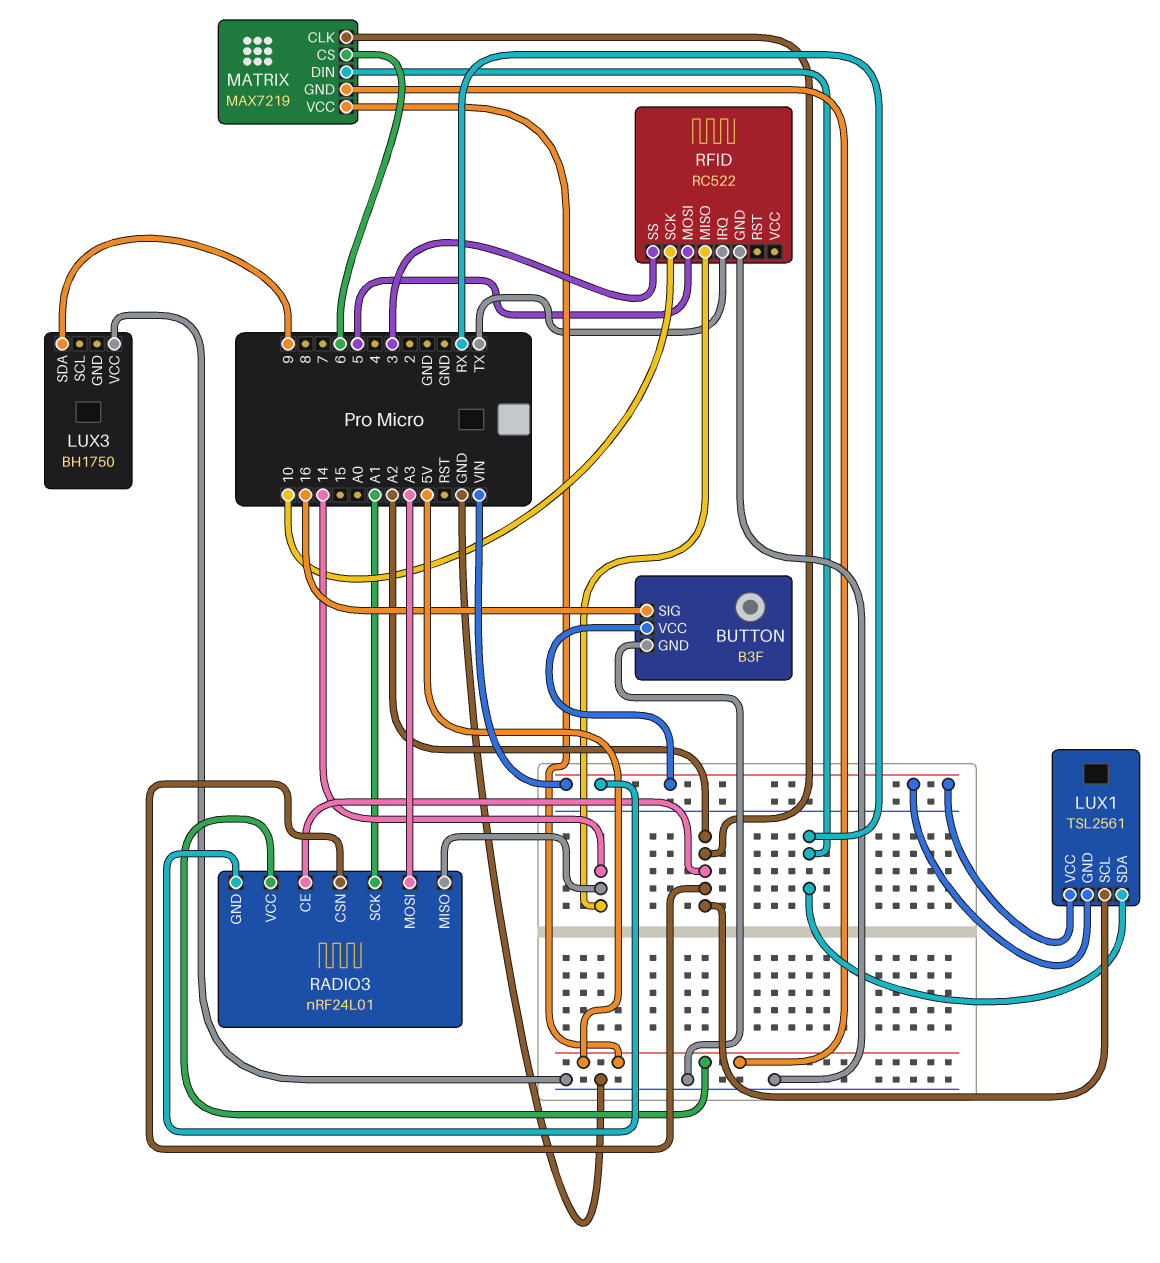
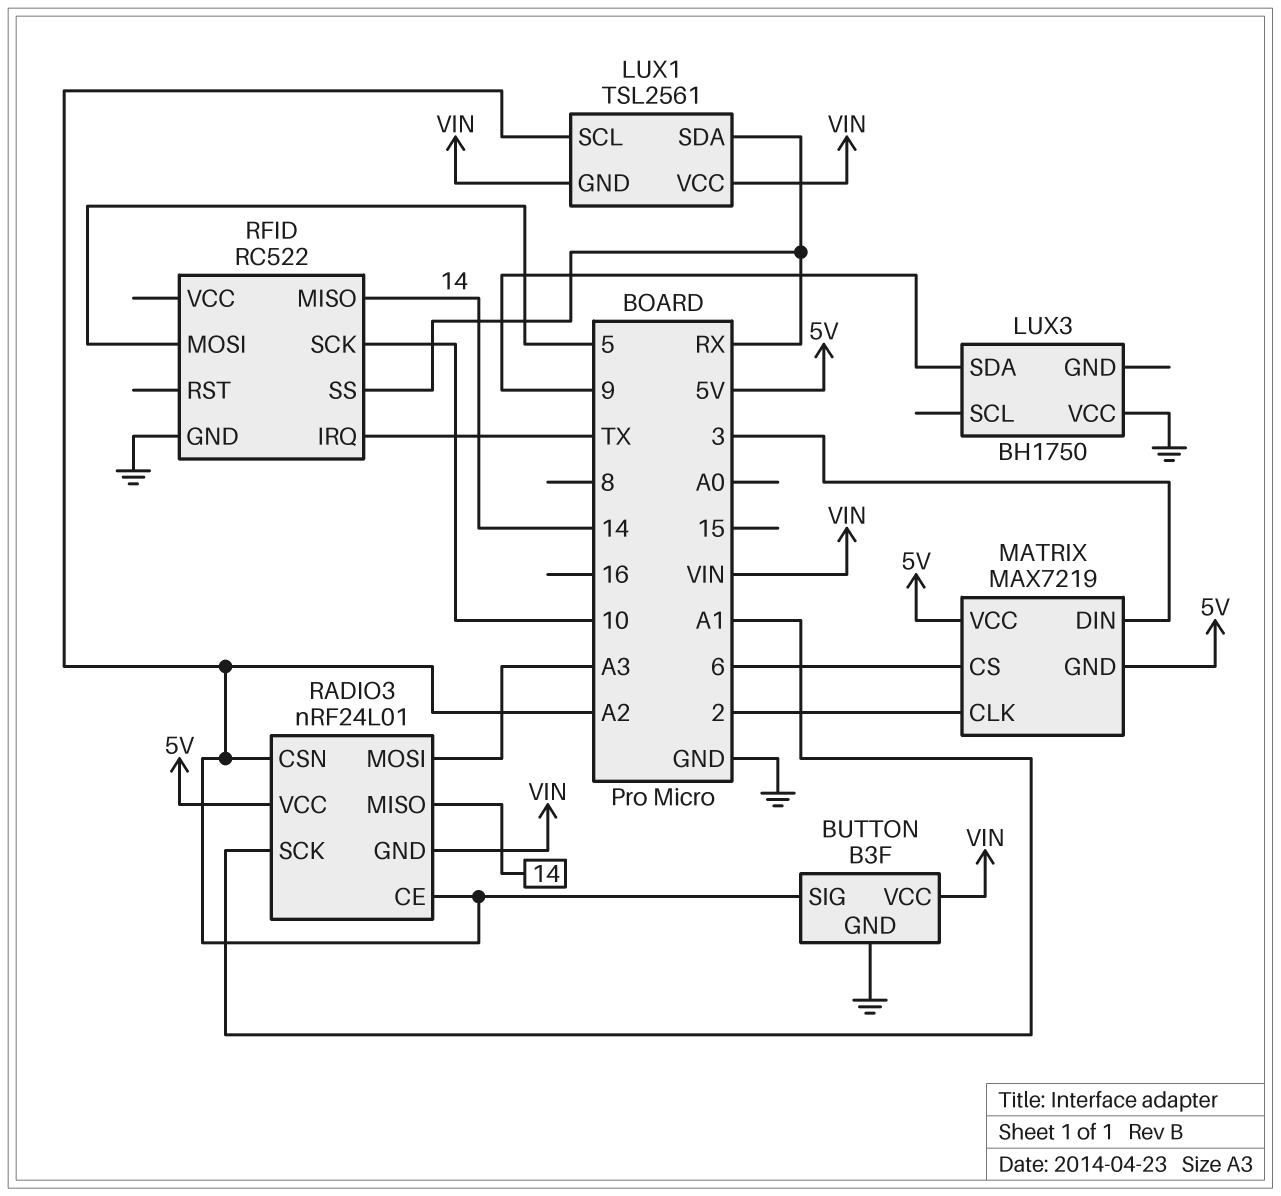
BUTTON pin SIG: 16 -> A2
MATRIX pin CLK: A2 -> 2
MATRIX pin DIN: RX -> 3
RFID pin SS: 3 -> RX

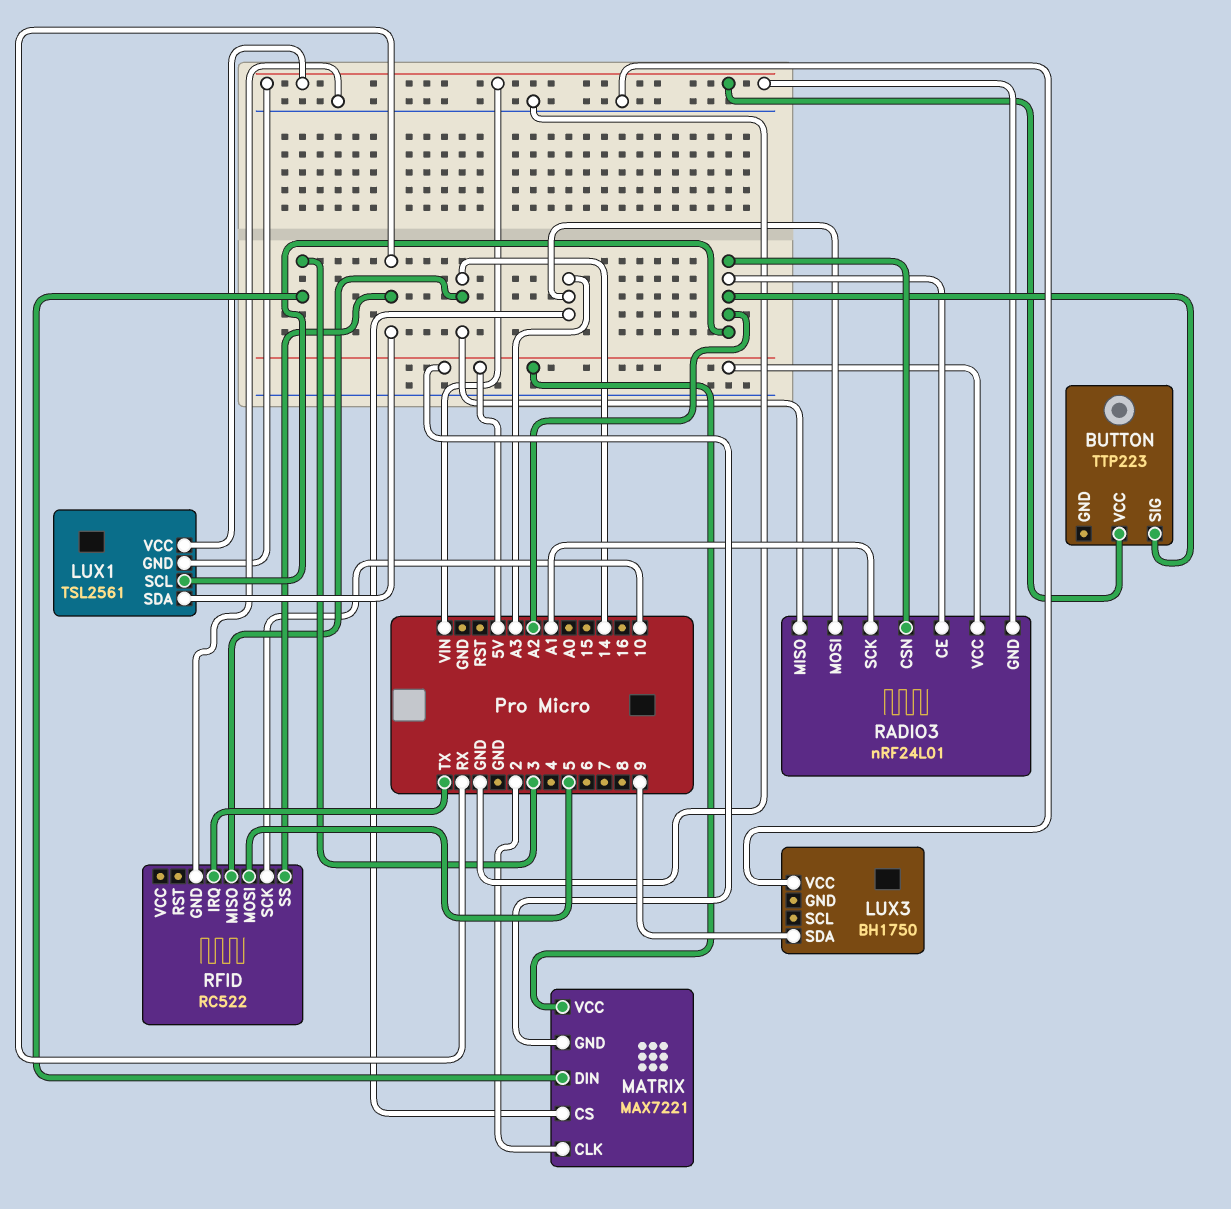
BUTTON: B3F -> TTP223
BUTTON pin GND: GND -> none
MATRIX: MAX7219 -> MAX7221
MATRIX pin CS: 6 -> A3

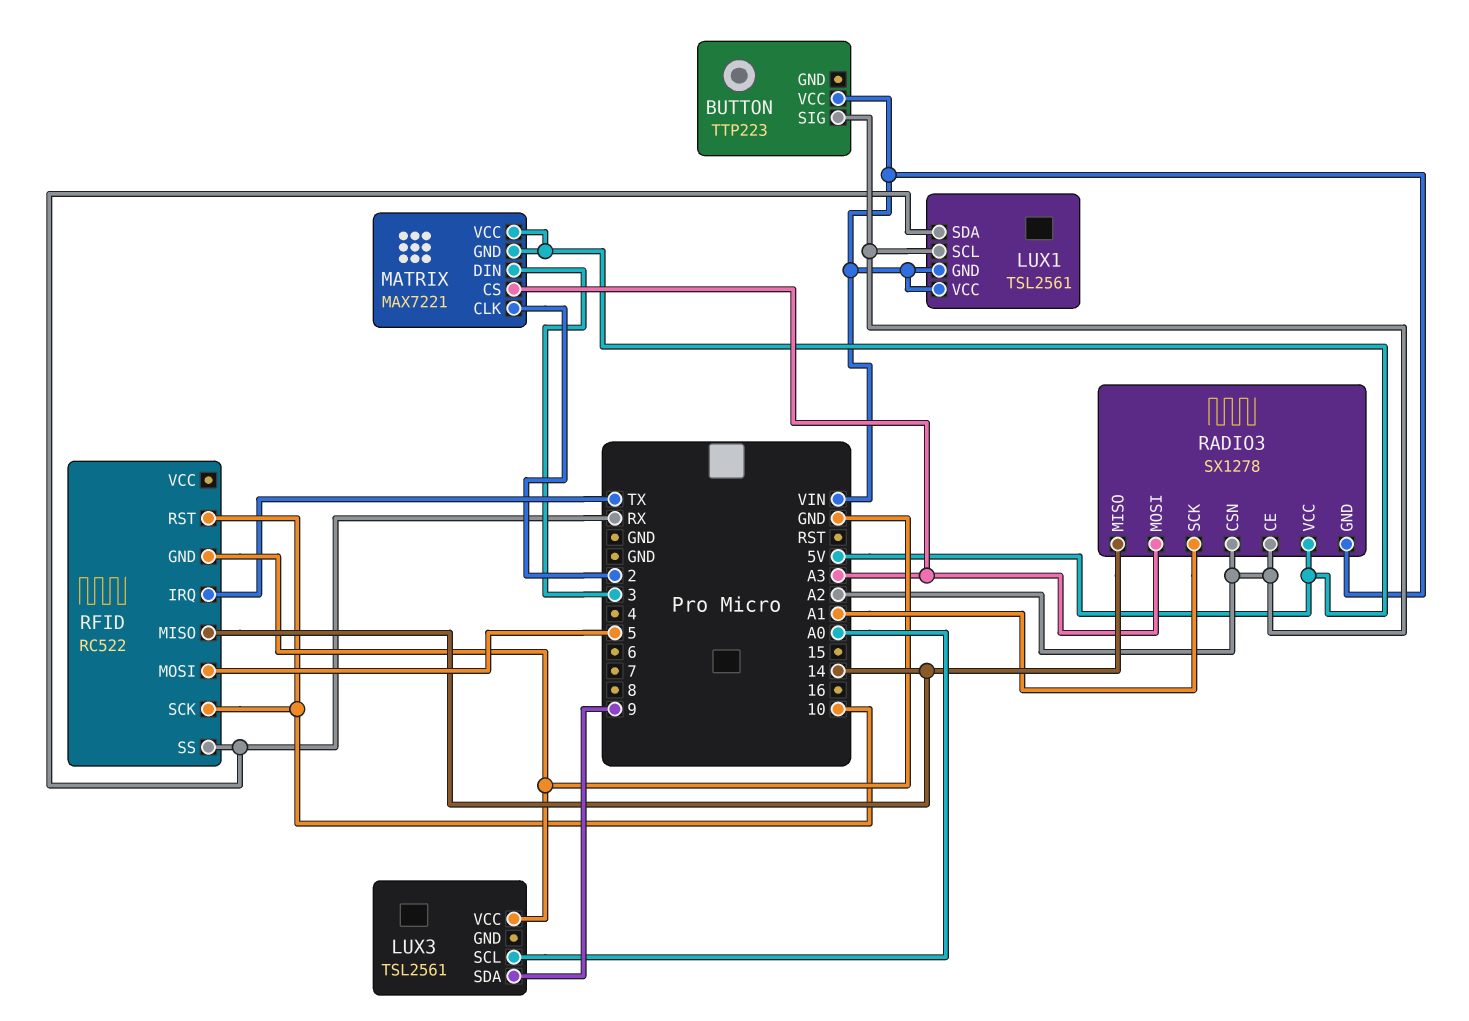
LUX3: BH1750 -> TSL2561
LUX3 pin SCL: none -> A0
RADIO3: nRF24L01 -> SX1278
RFID pin RST: none -> 10

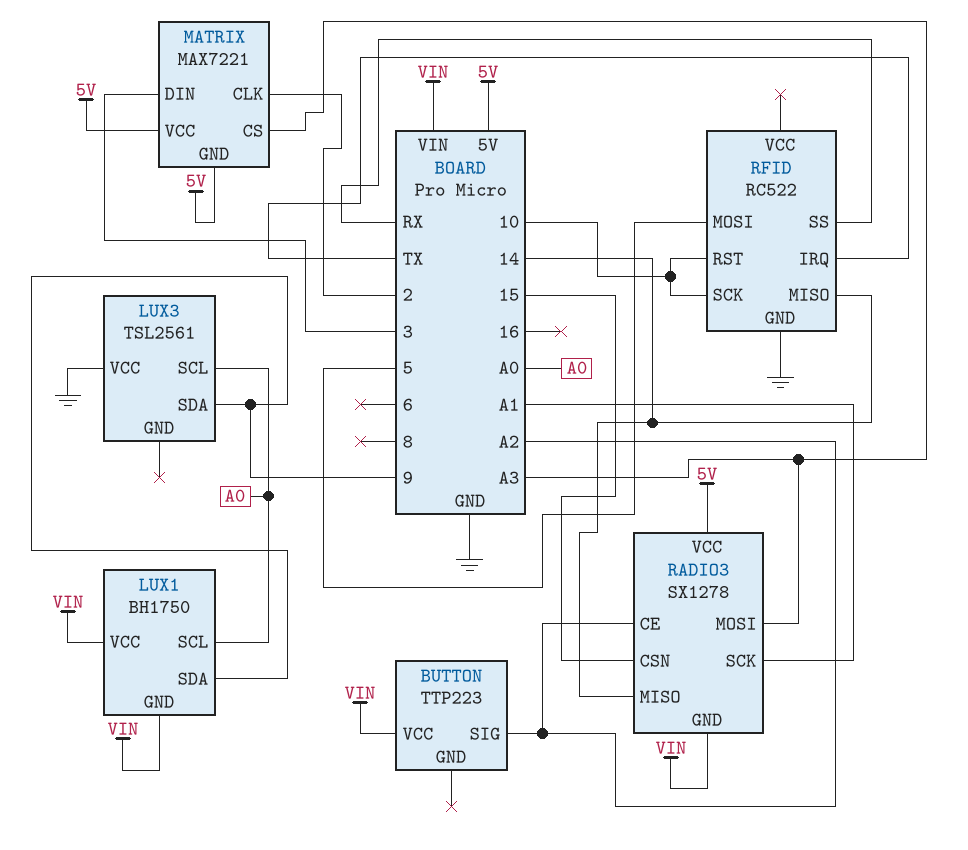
LUX1: TSL2561 -> BH1750
LUX1 pin SCL: A2 -> A0
LUX1 pin SDA: RX -> 9
RADIO3 pin CSN: A2 -> 15

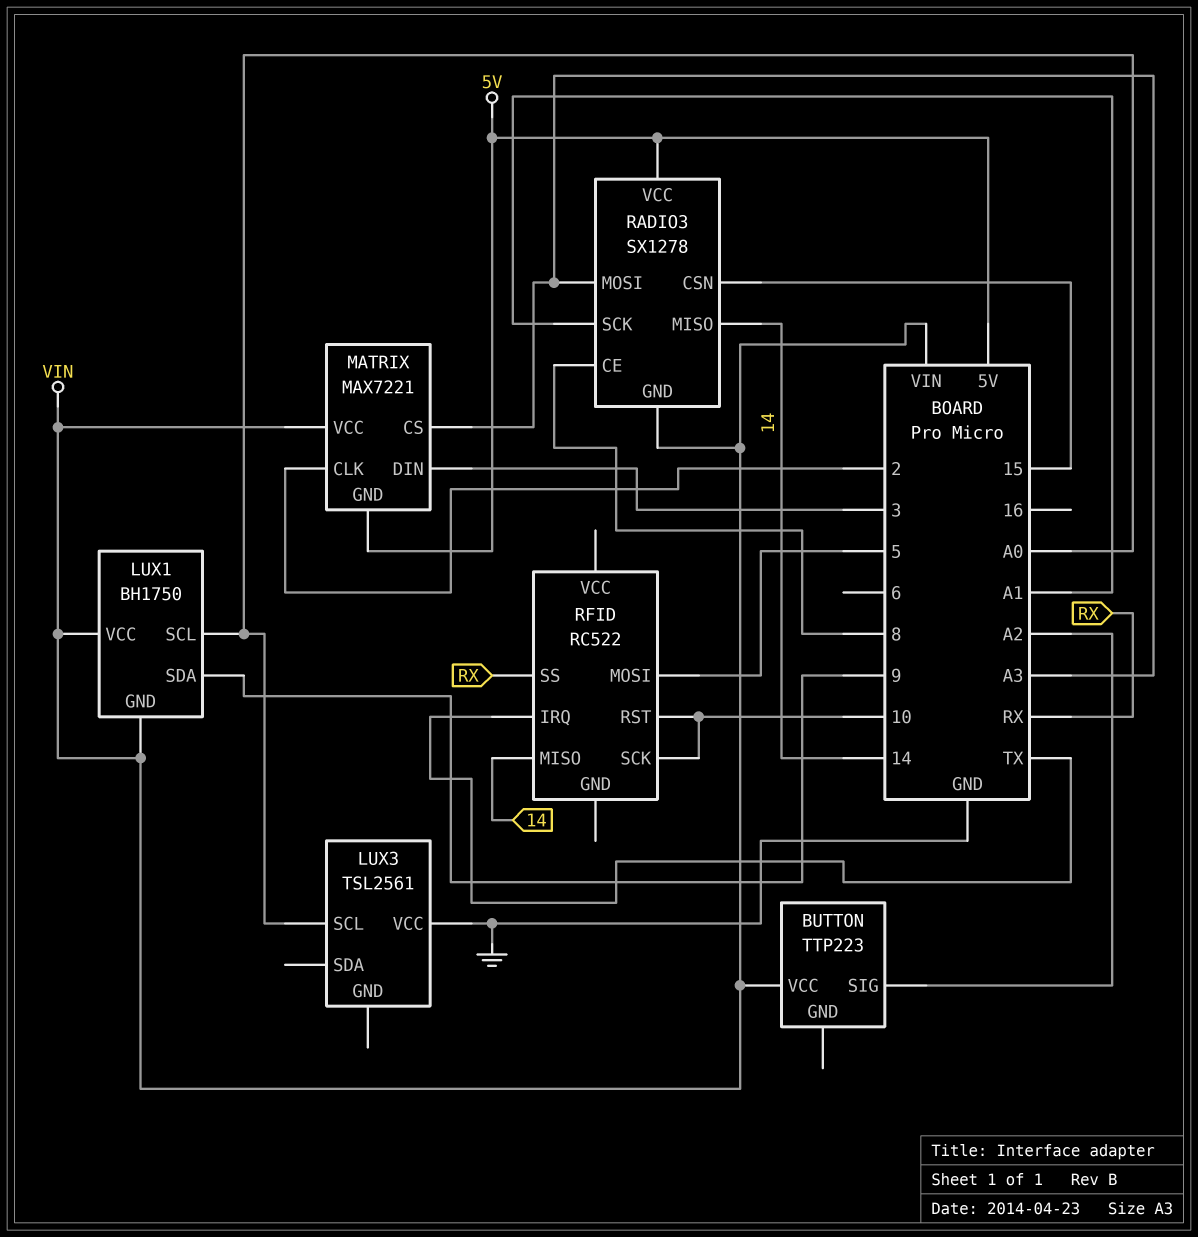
LUX3 pin SDA: 9 -> none
MATRIX pin VCC: 5V -> VIN
RADIO3 pin CE: A2 -> 8
RFID pin GND: GND -> none

